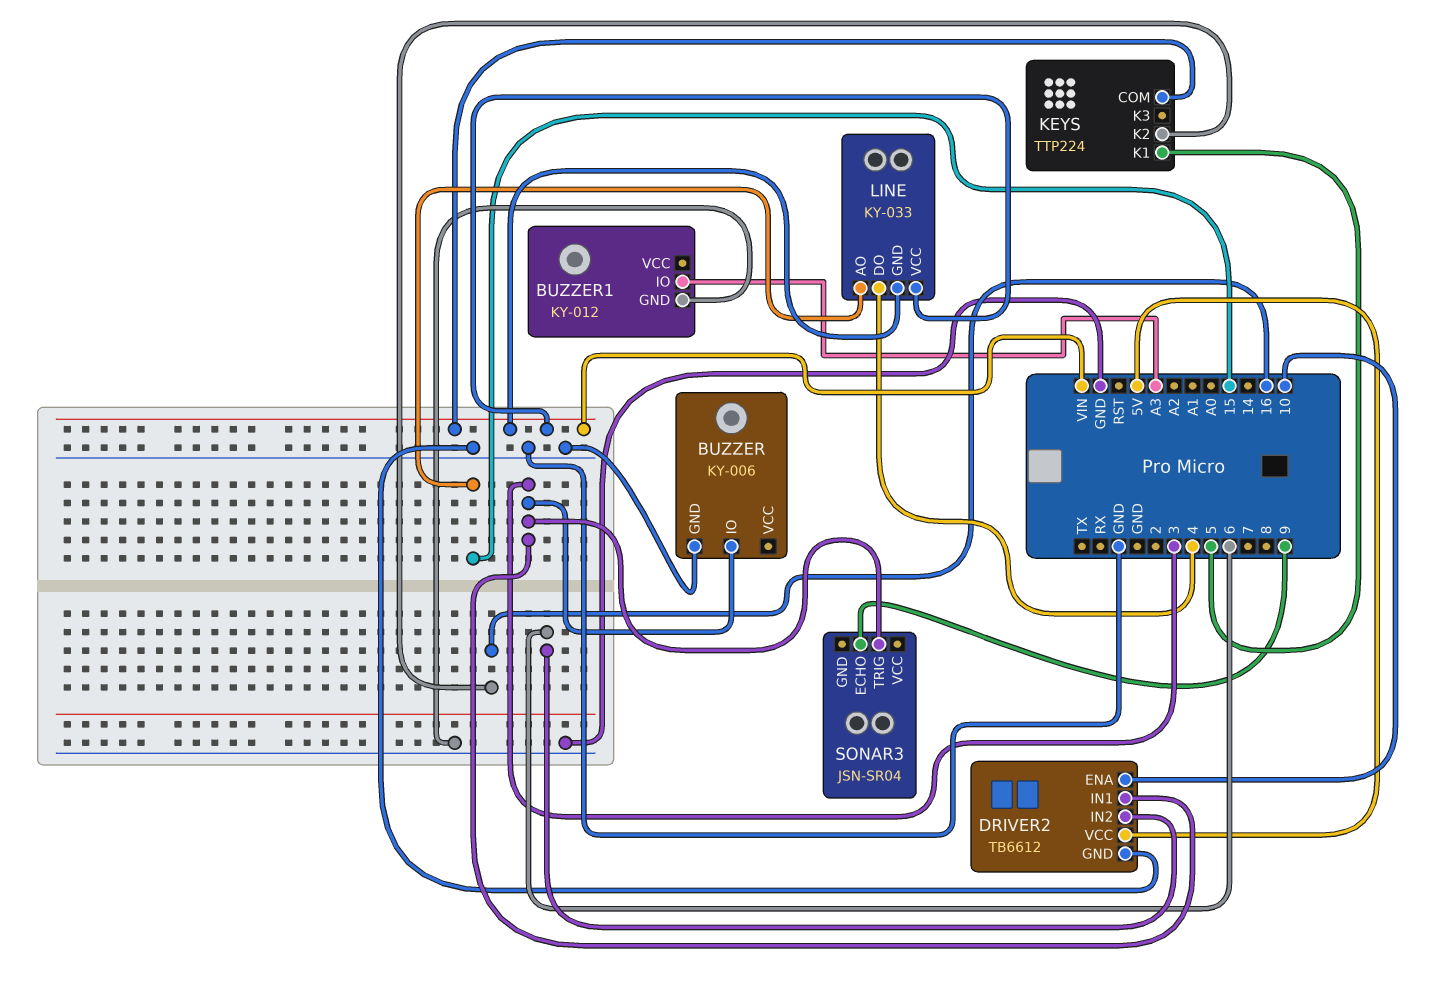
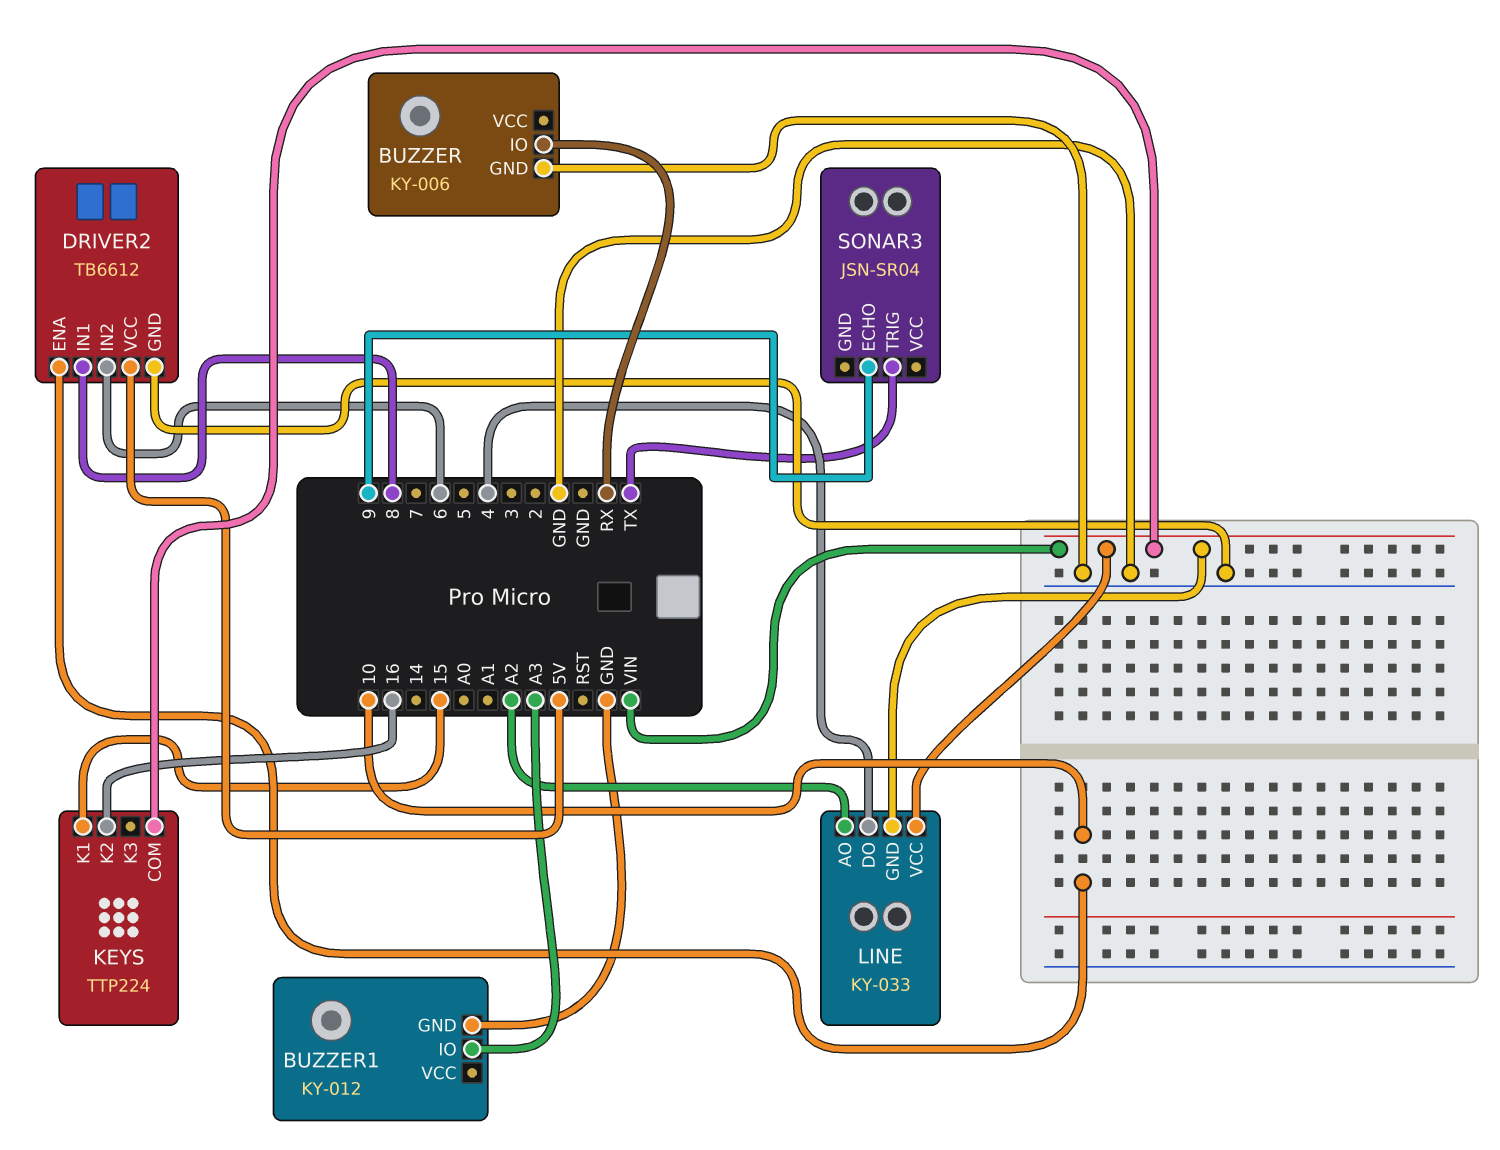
BUZZER pin IO: 3 -> RX
DRIVER2 pin IN1: 3 -> 8
KEYS pin K1: 5 -> 15
LINE pin AO: 15 -> A2
SONAR3 pin TRIG: 3 -> TX

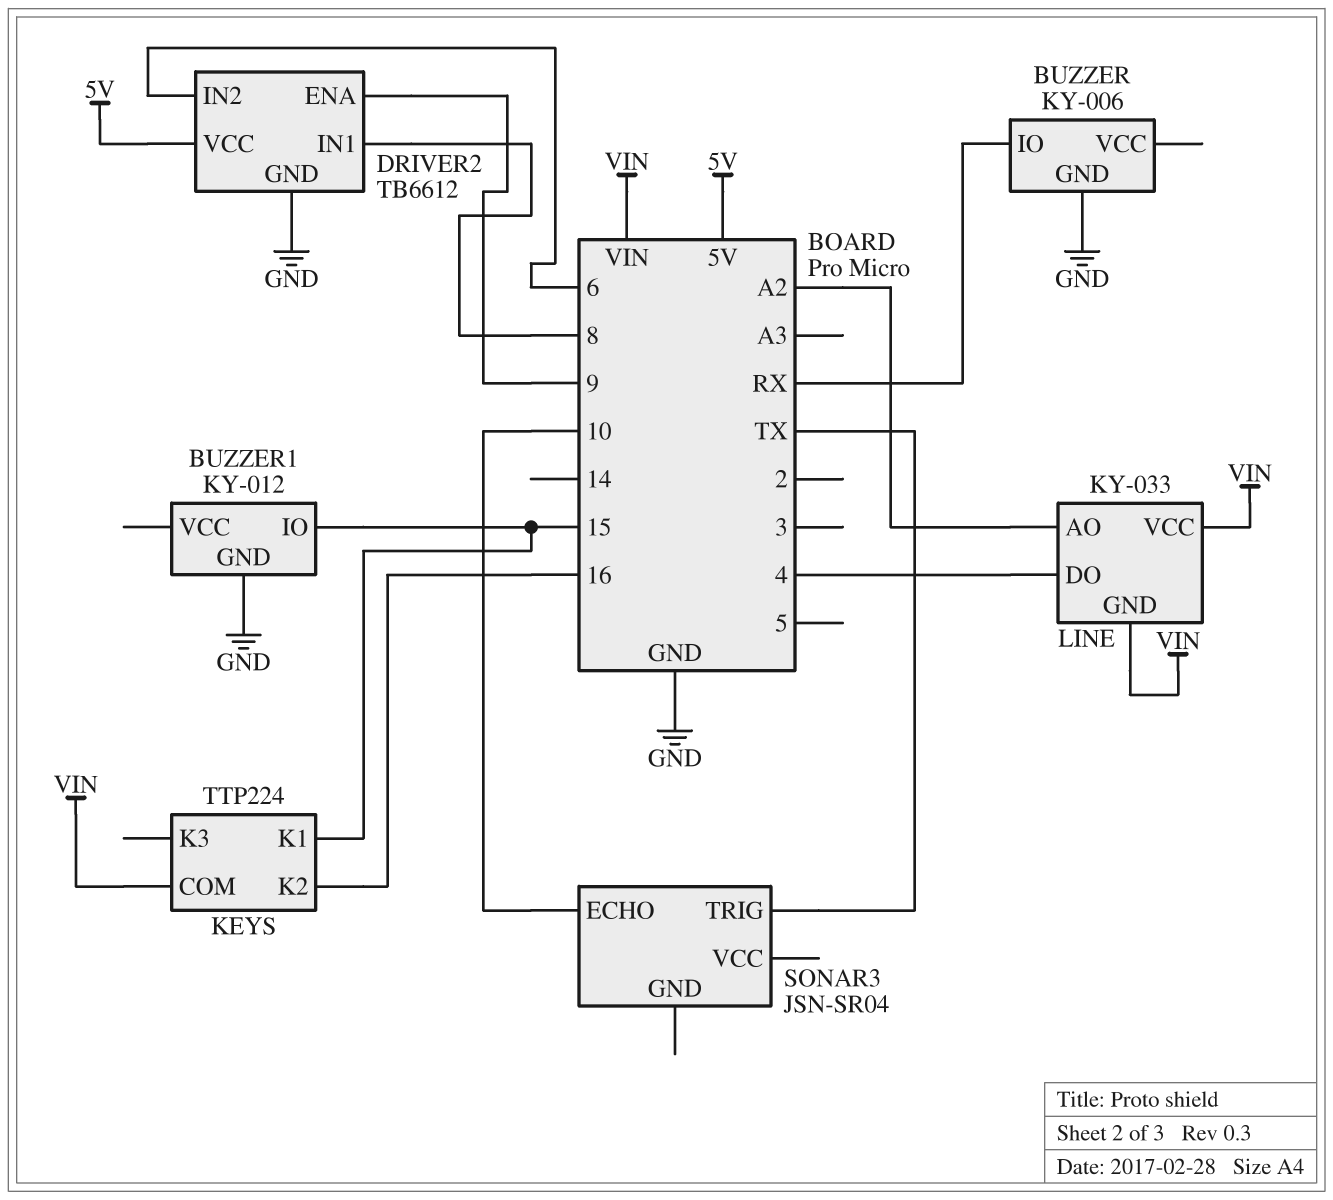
BUZZER1 pin IO: A3 -> 15
DRIVER2 pin ENA: 10 -> 9
SONAR3 pin ECHO: 9 -> 10

